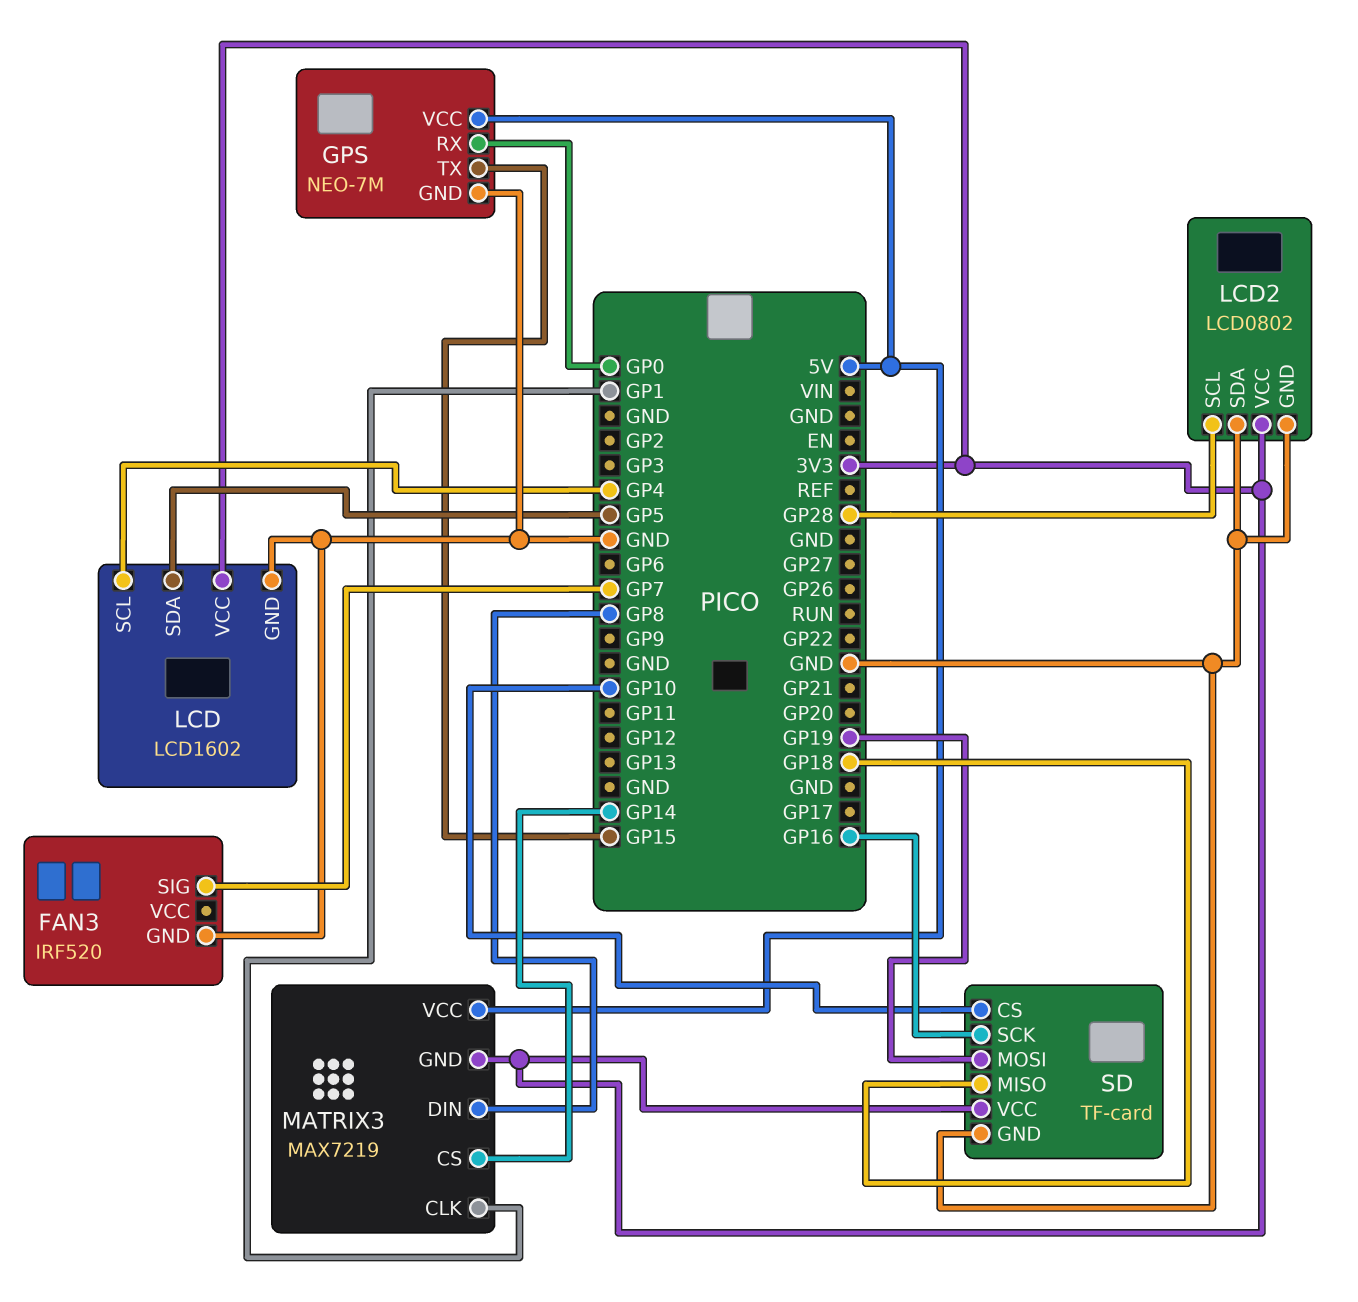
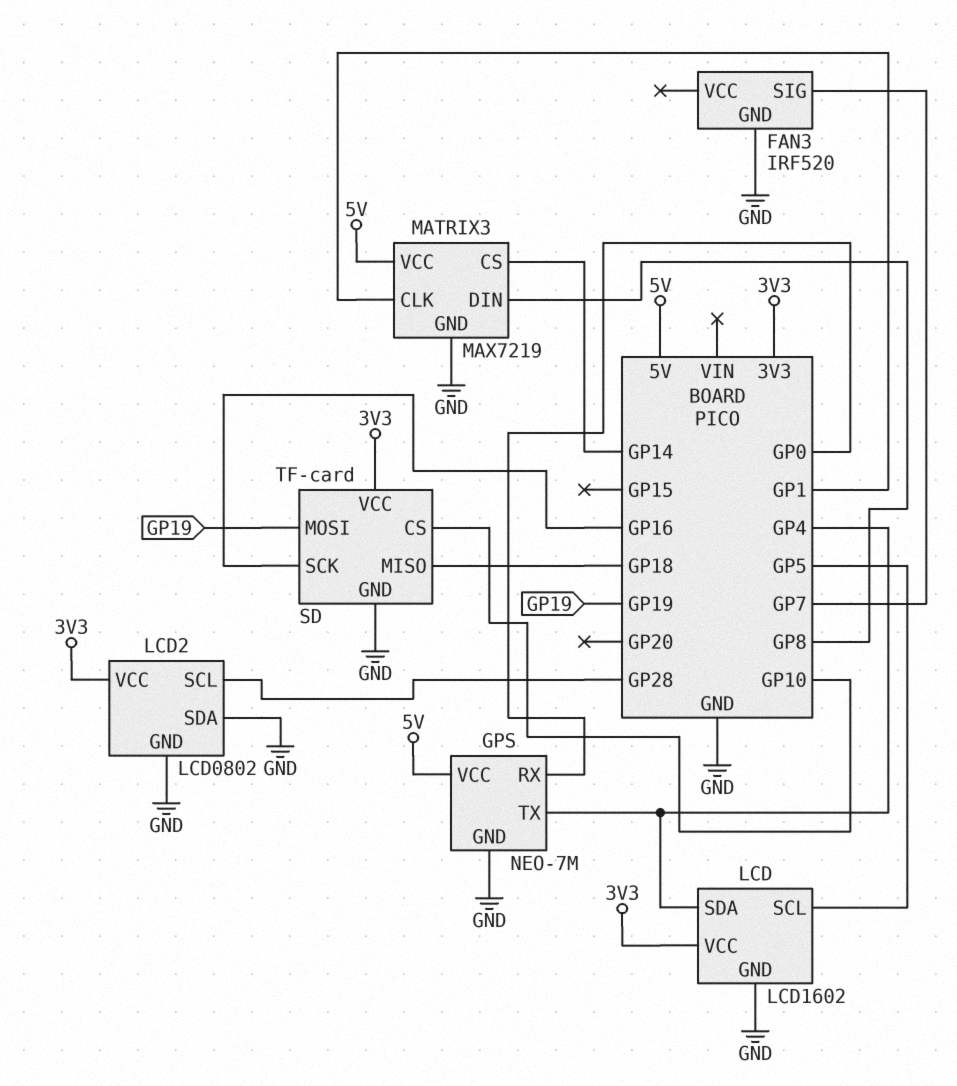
GPS pin TX: GP15 -> GP4
LCD pin SCL: GP4 -> GP5
LCD pin SDA: GP5 -> GP4
MATRIX3 pin GND: 3V3 -> GND

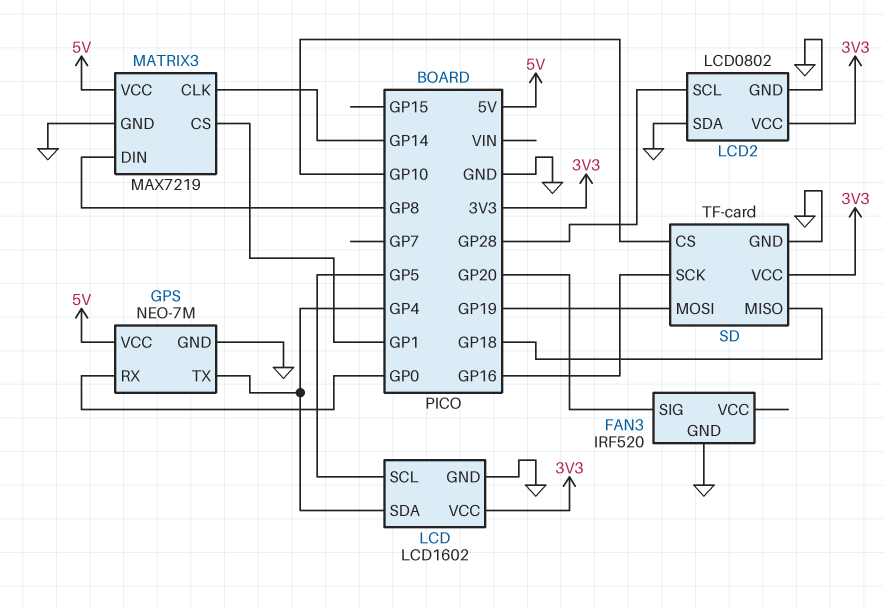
FAN3 pin SIG: GP7 -> GP20
MATRIX3 pin CLK: GP1 -> GP14
MATRIX3 pin CS: GP14 -> GP1

